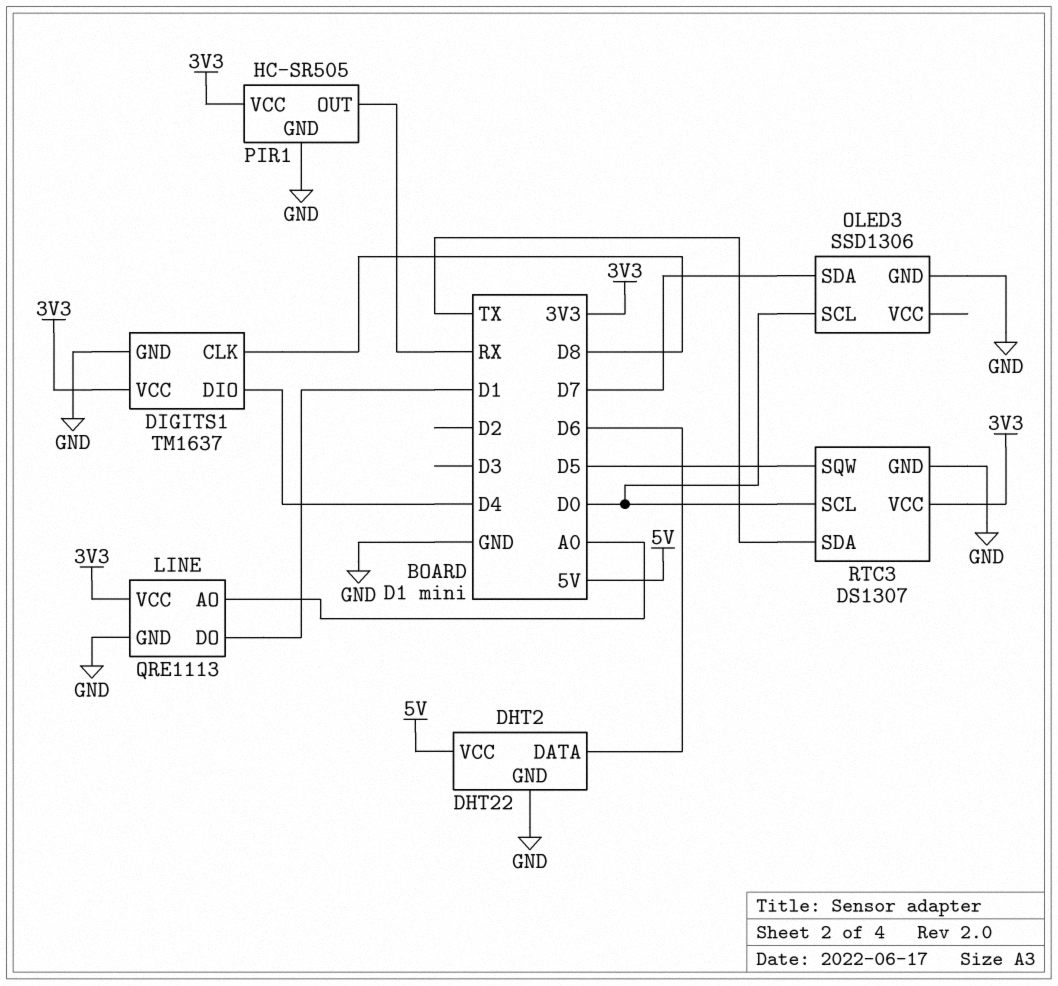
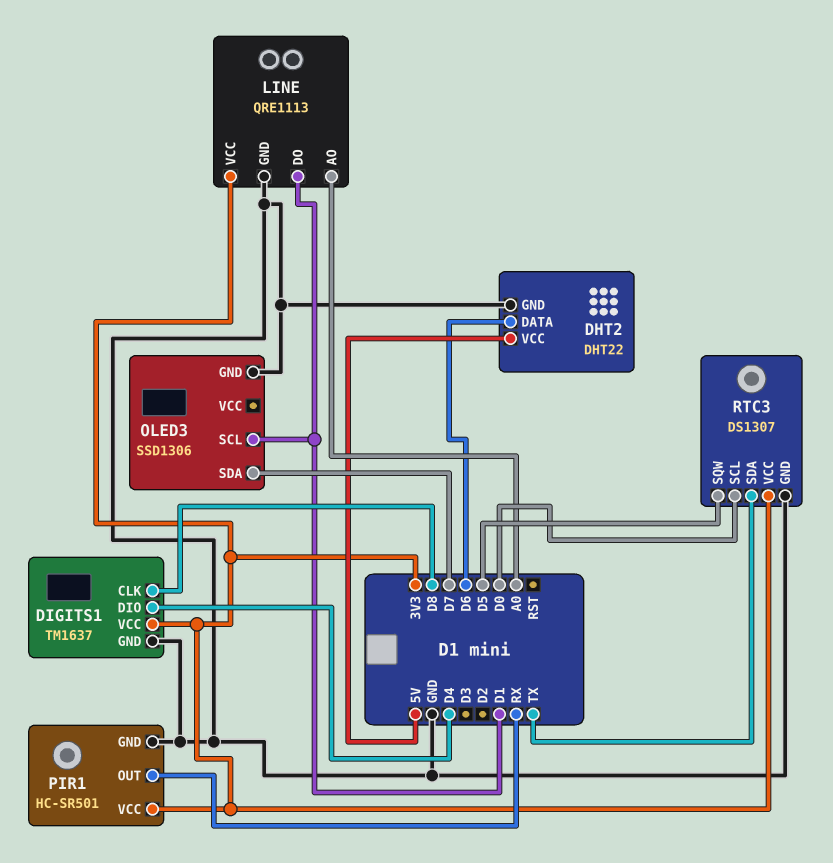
OLED3 pin SCL: D0 -> D1
PIR1: HC-SR505 -> HC-SR501

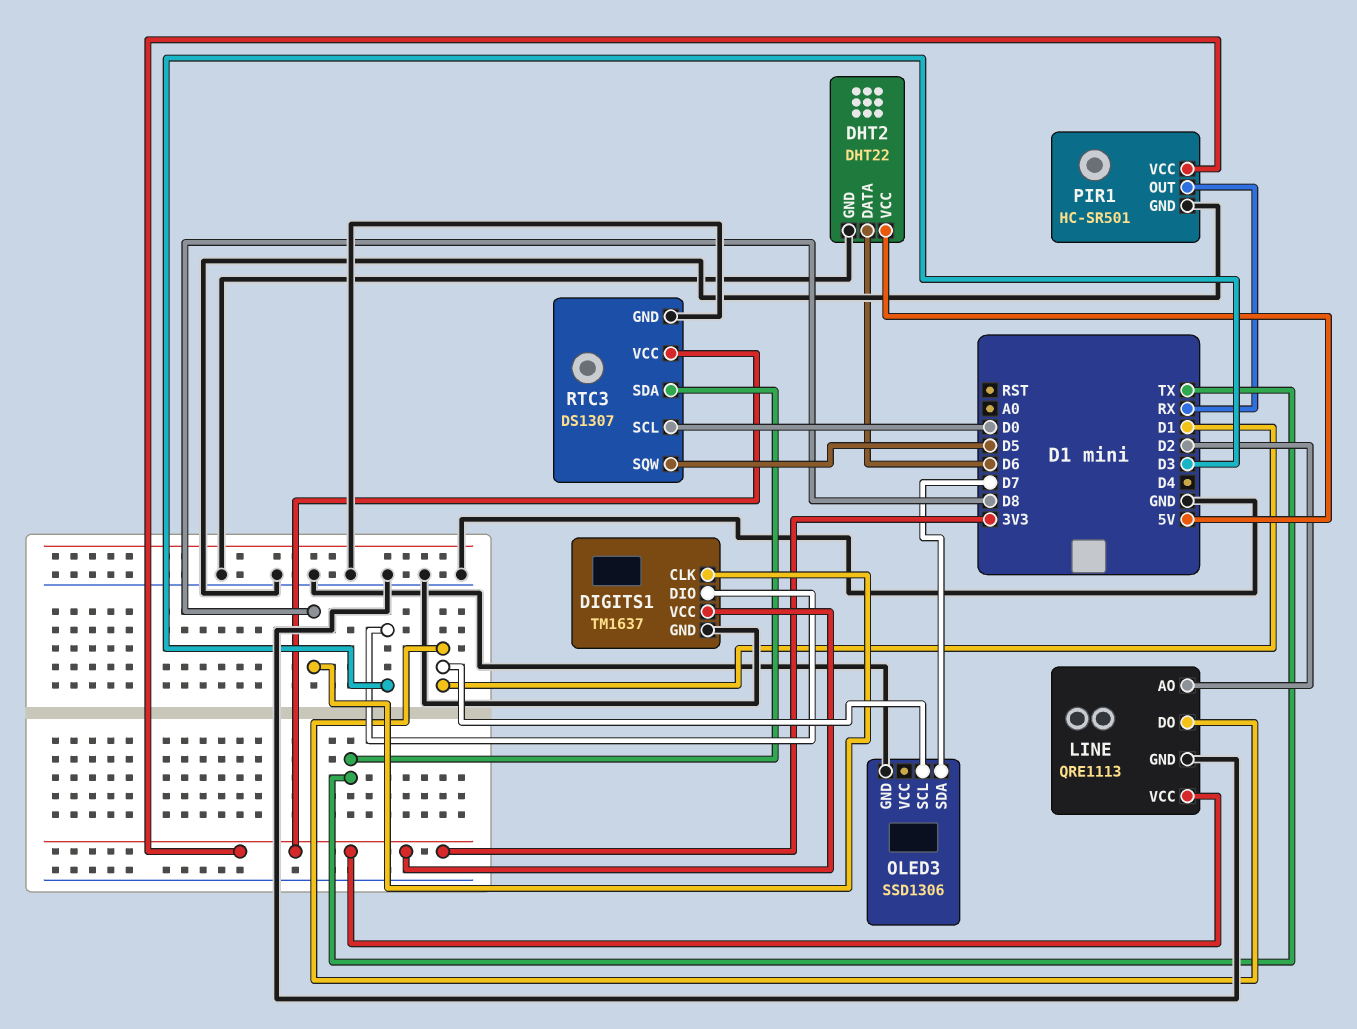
DIGITS1 pin DIO: D4 -> D3
LINE pin AO: A0 -> D2

